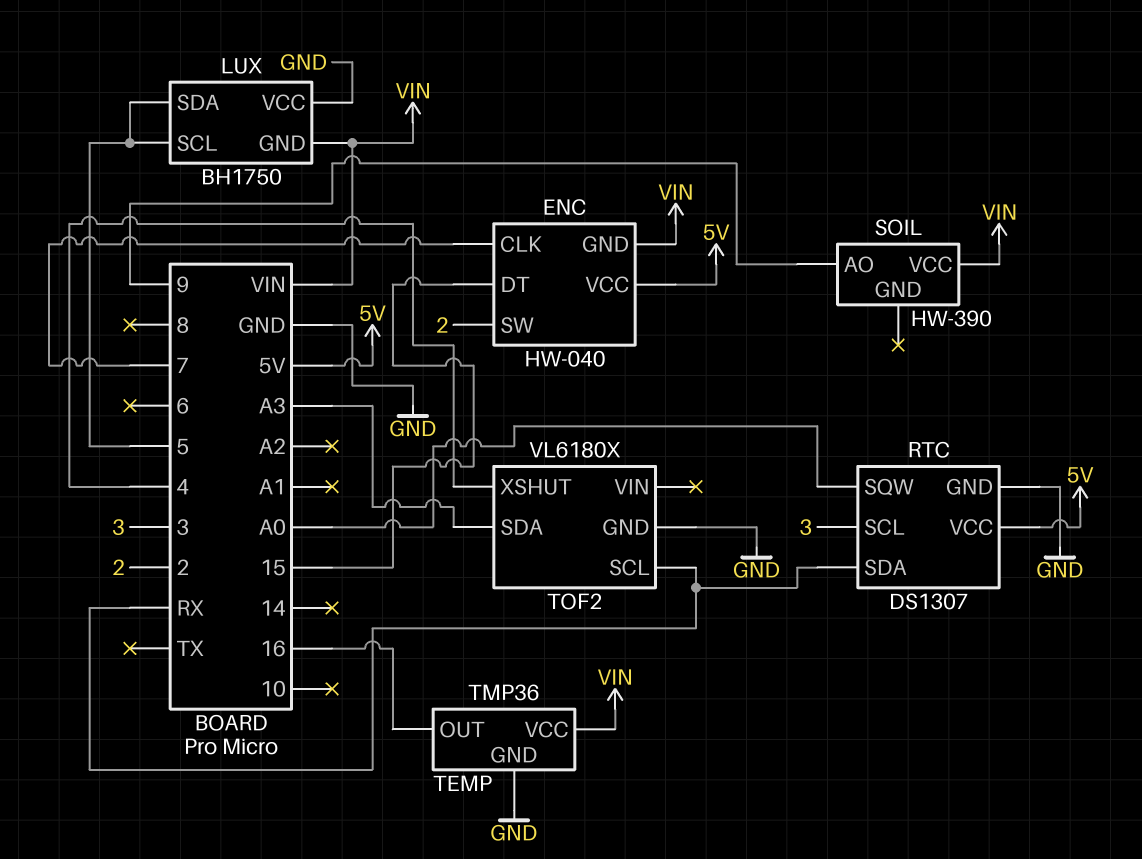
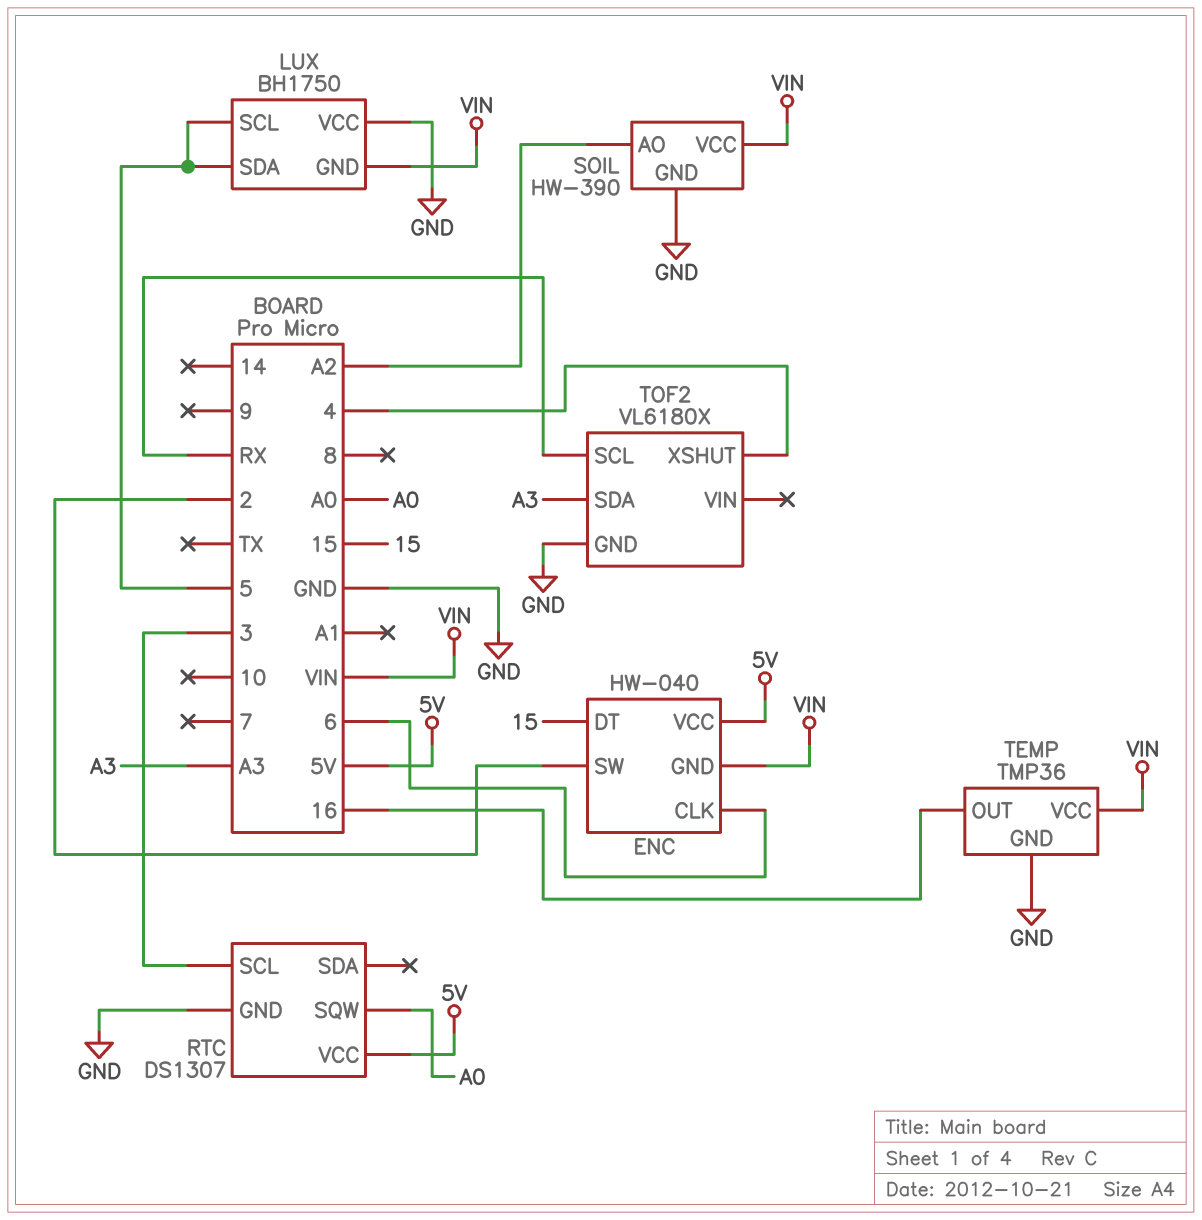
ENC pin CLK: 7 -> 6
RTC pin SDA: RX -> none
SOIL pin AO: 9 -> A2
SOIL pin GND: none -> GND

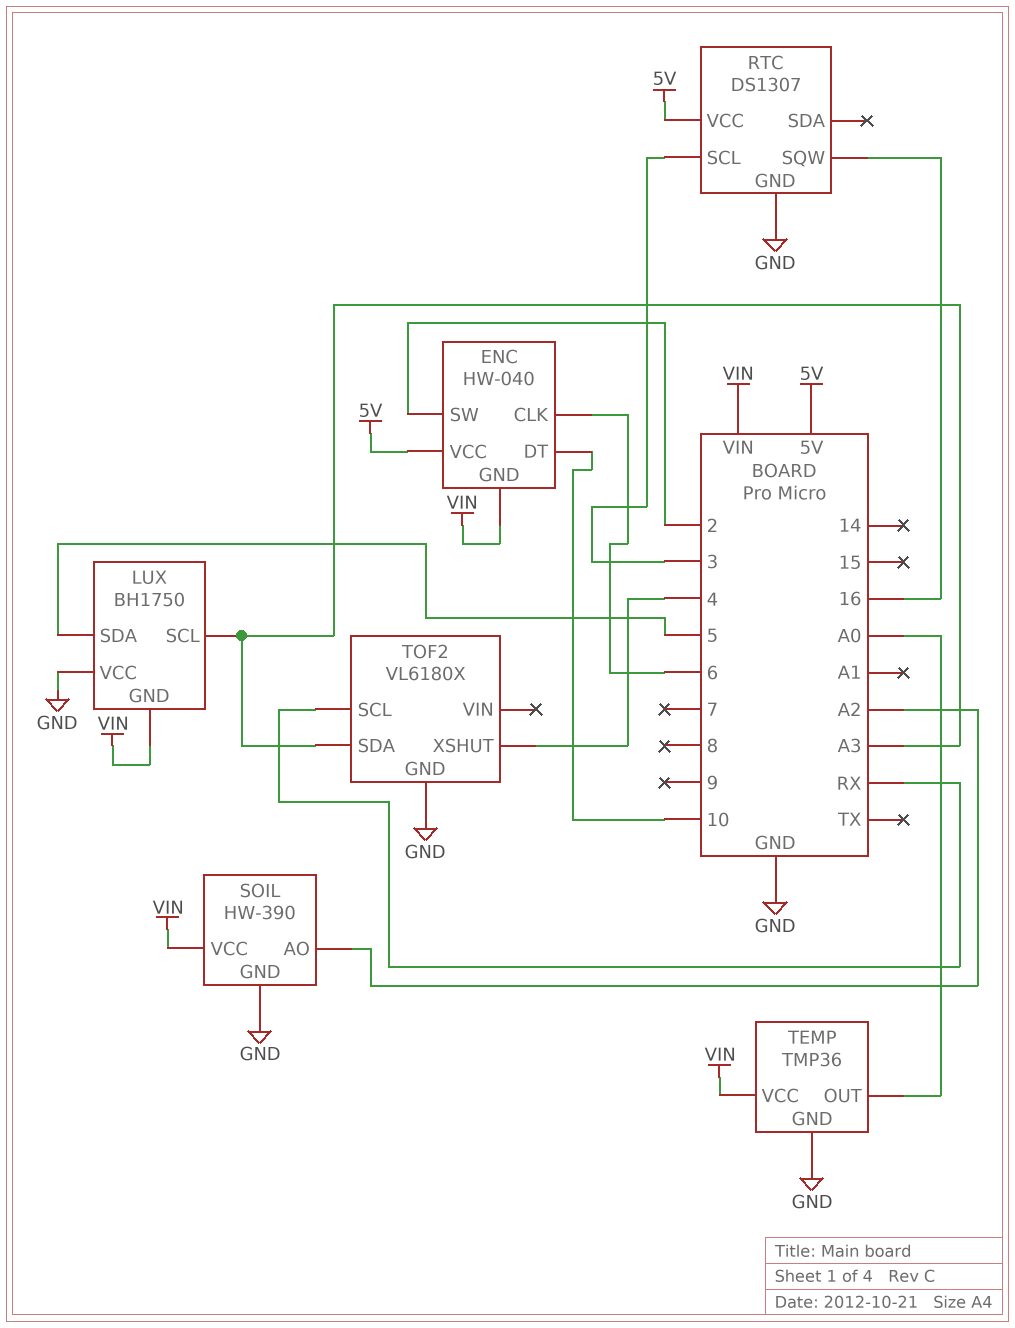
ENC pin DT: 15 -> 10
LUX pin SCL: 5 -> A3
RTC pin SQW: A0 -> 16
TEMP pin OUT: 16 -> A0

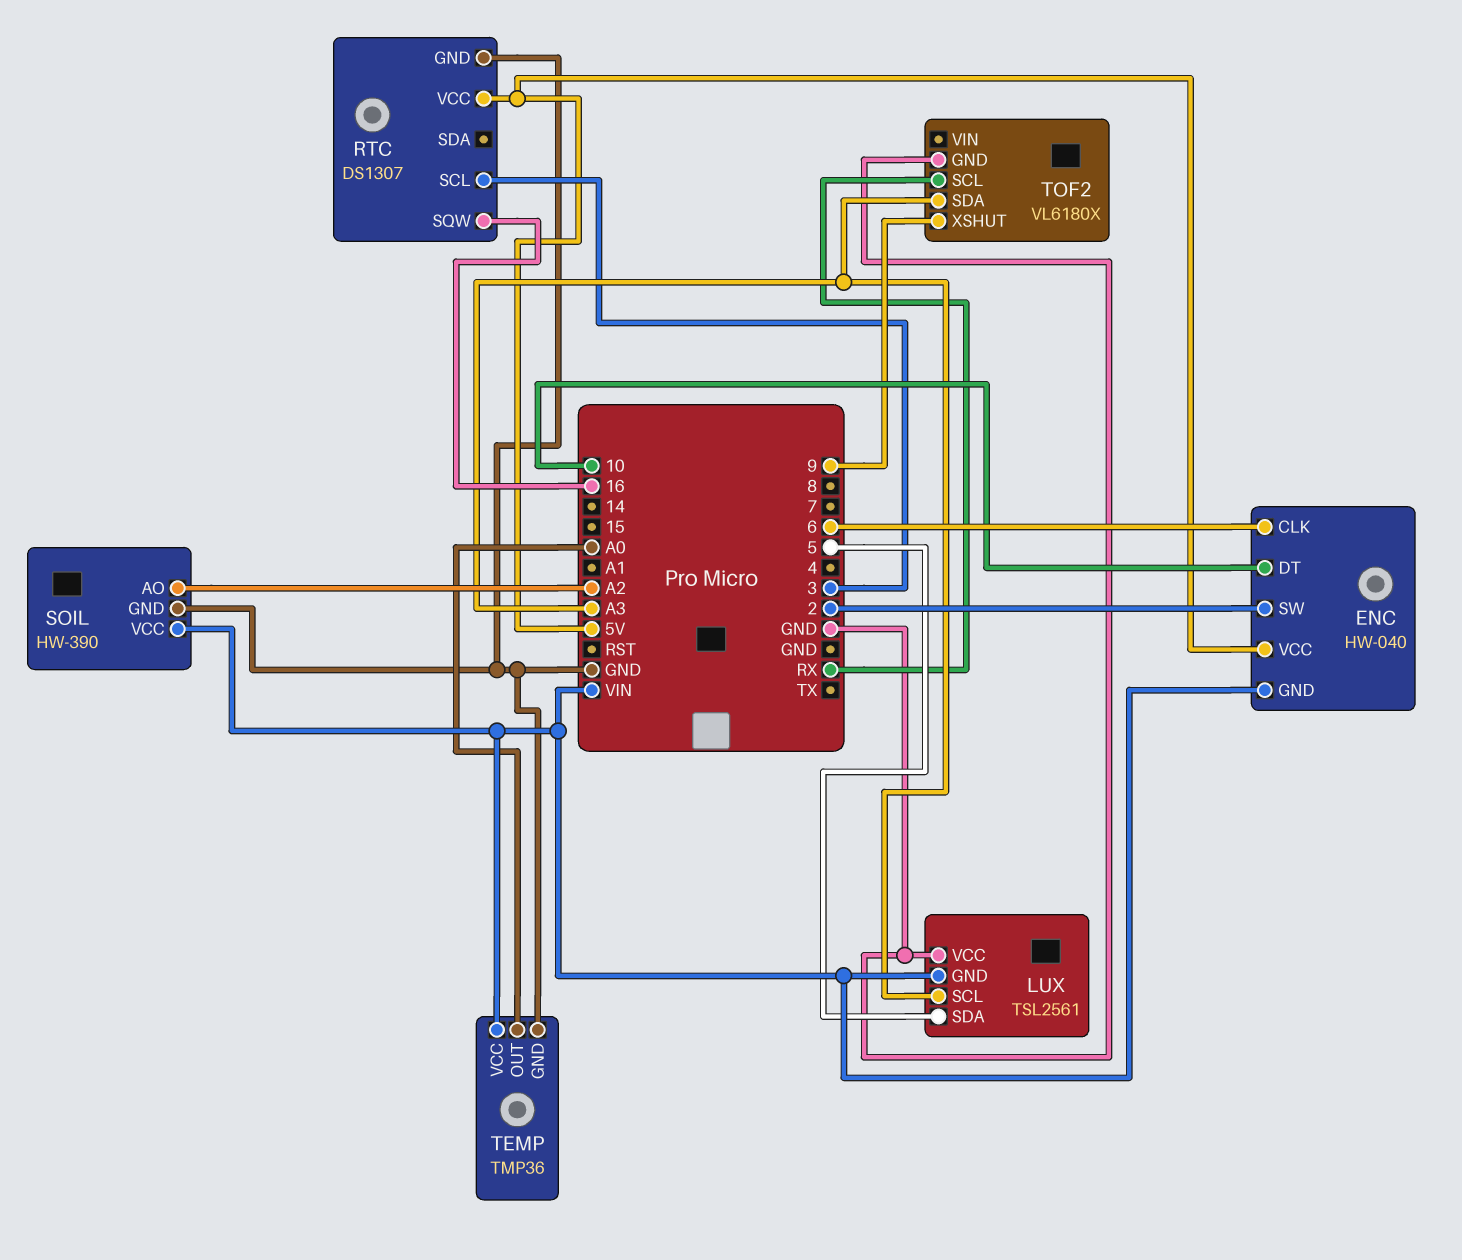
LUX: BH1750 -> TSL2561
TOF2 pin XSHUT: 4 -> 9

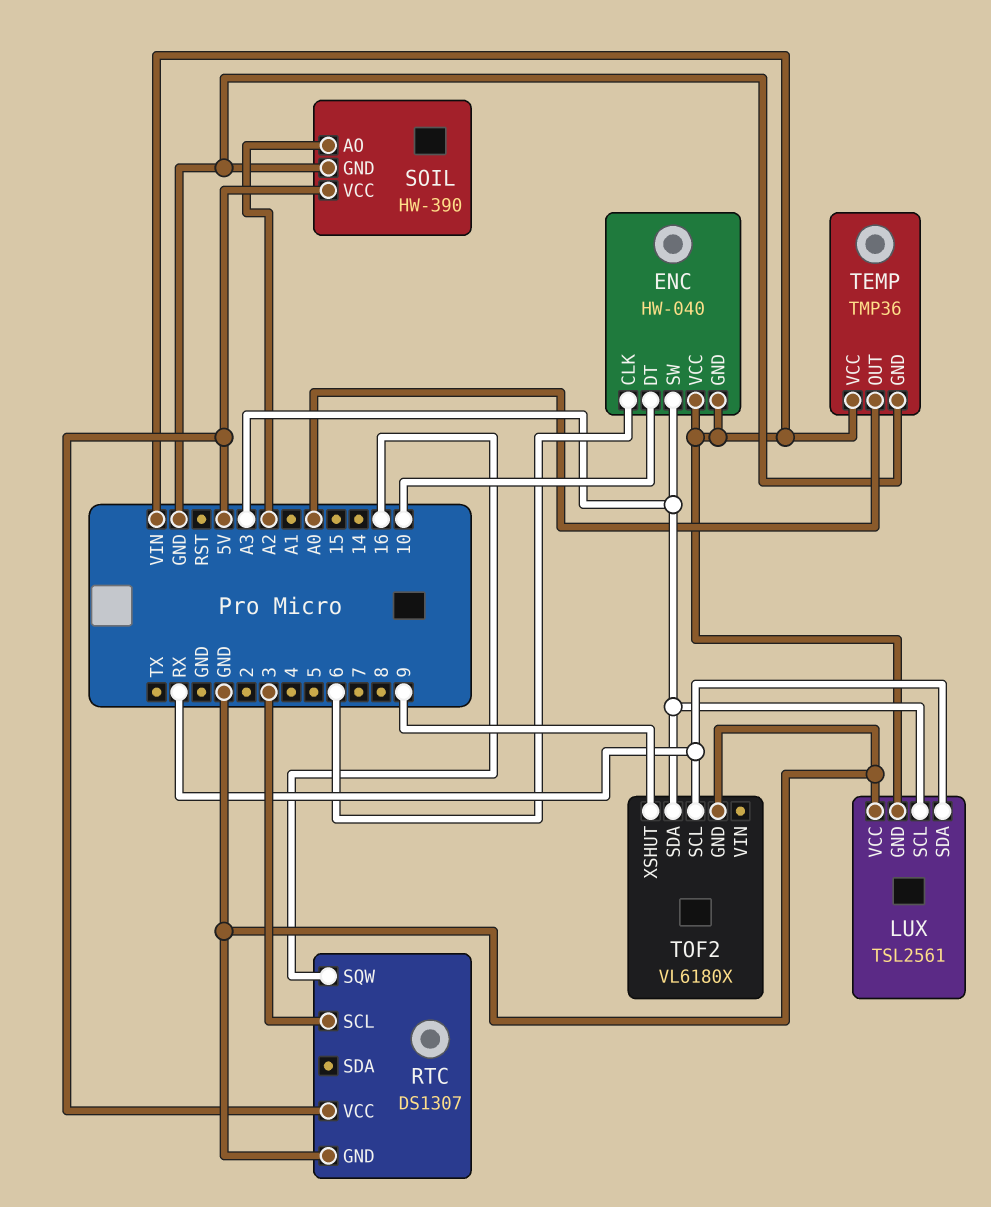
ENC pin SW: 2 -> A3
ENC pin VCC: 5V -> VIN
LUX pin SDA: 5 -> RX
SOIL pin VCC: VIN -> 5V

